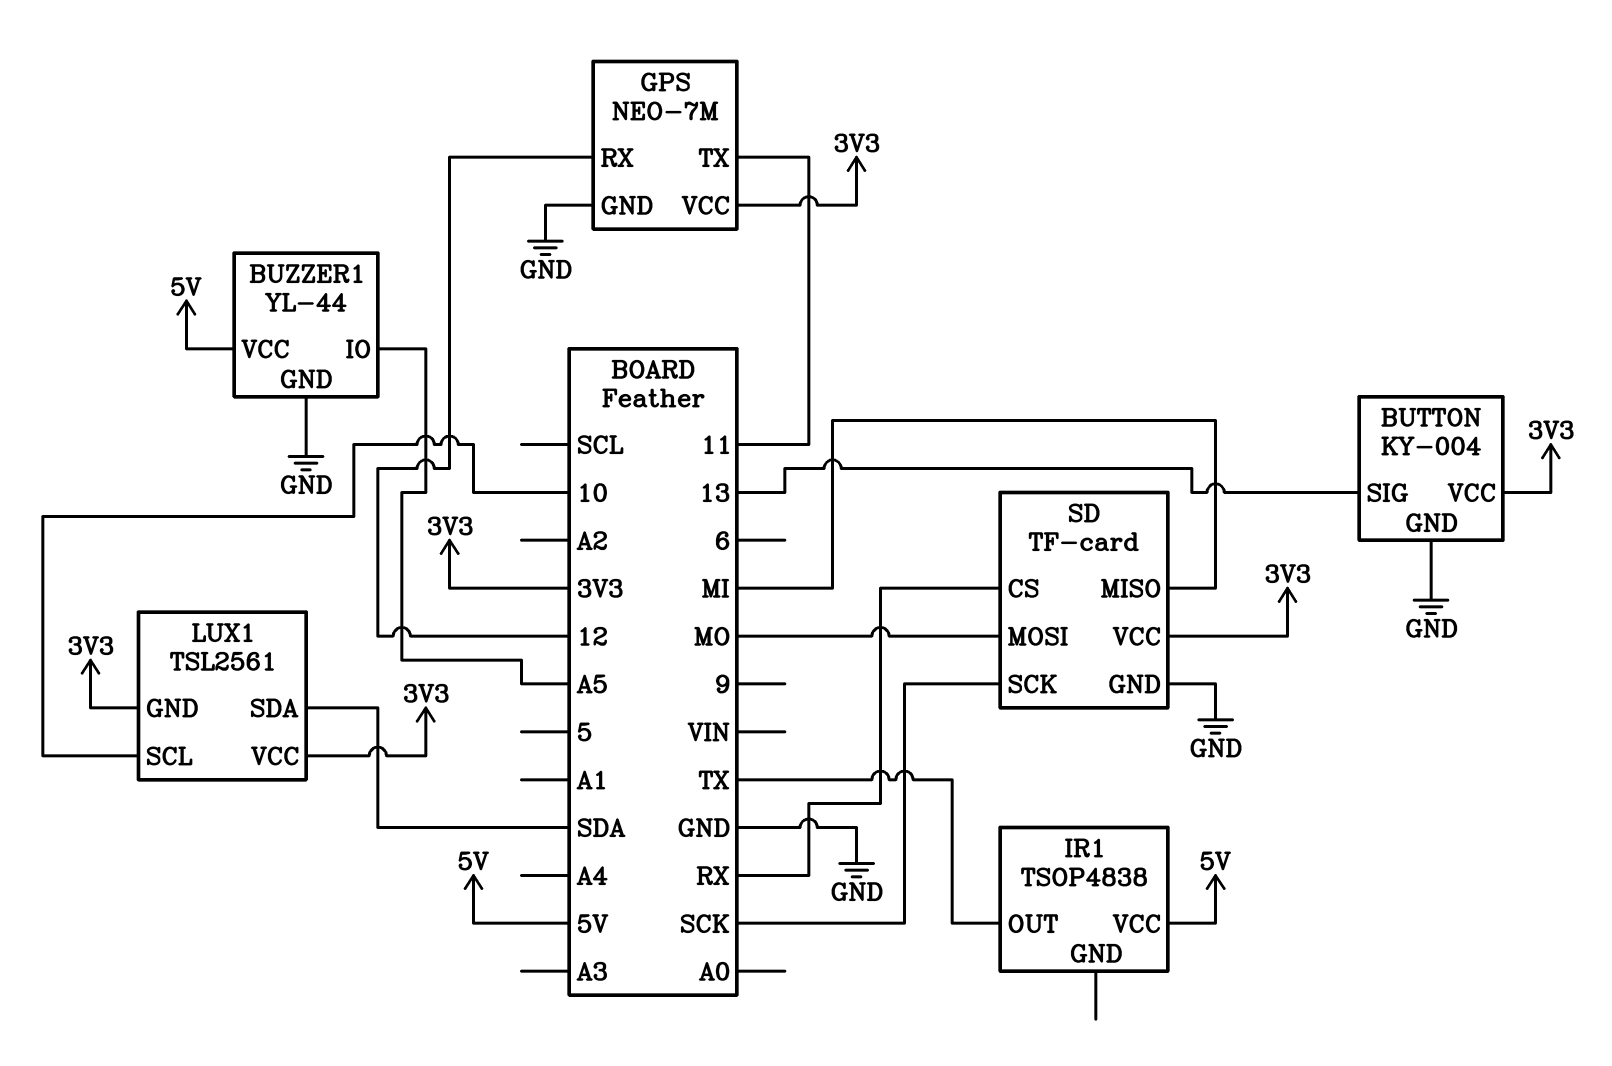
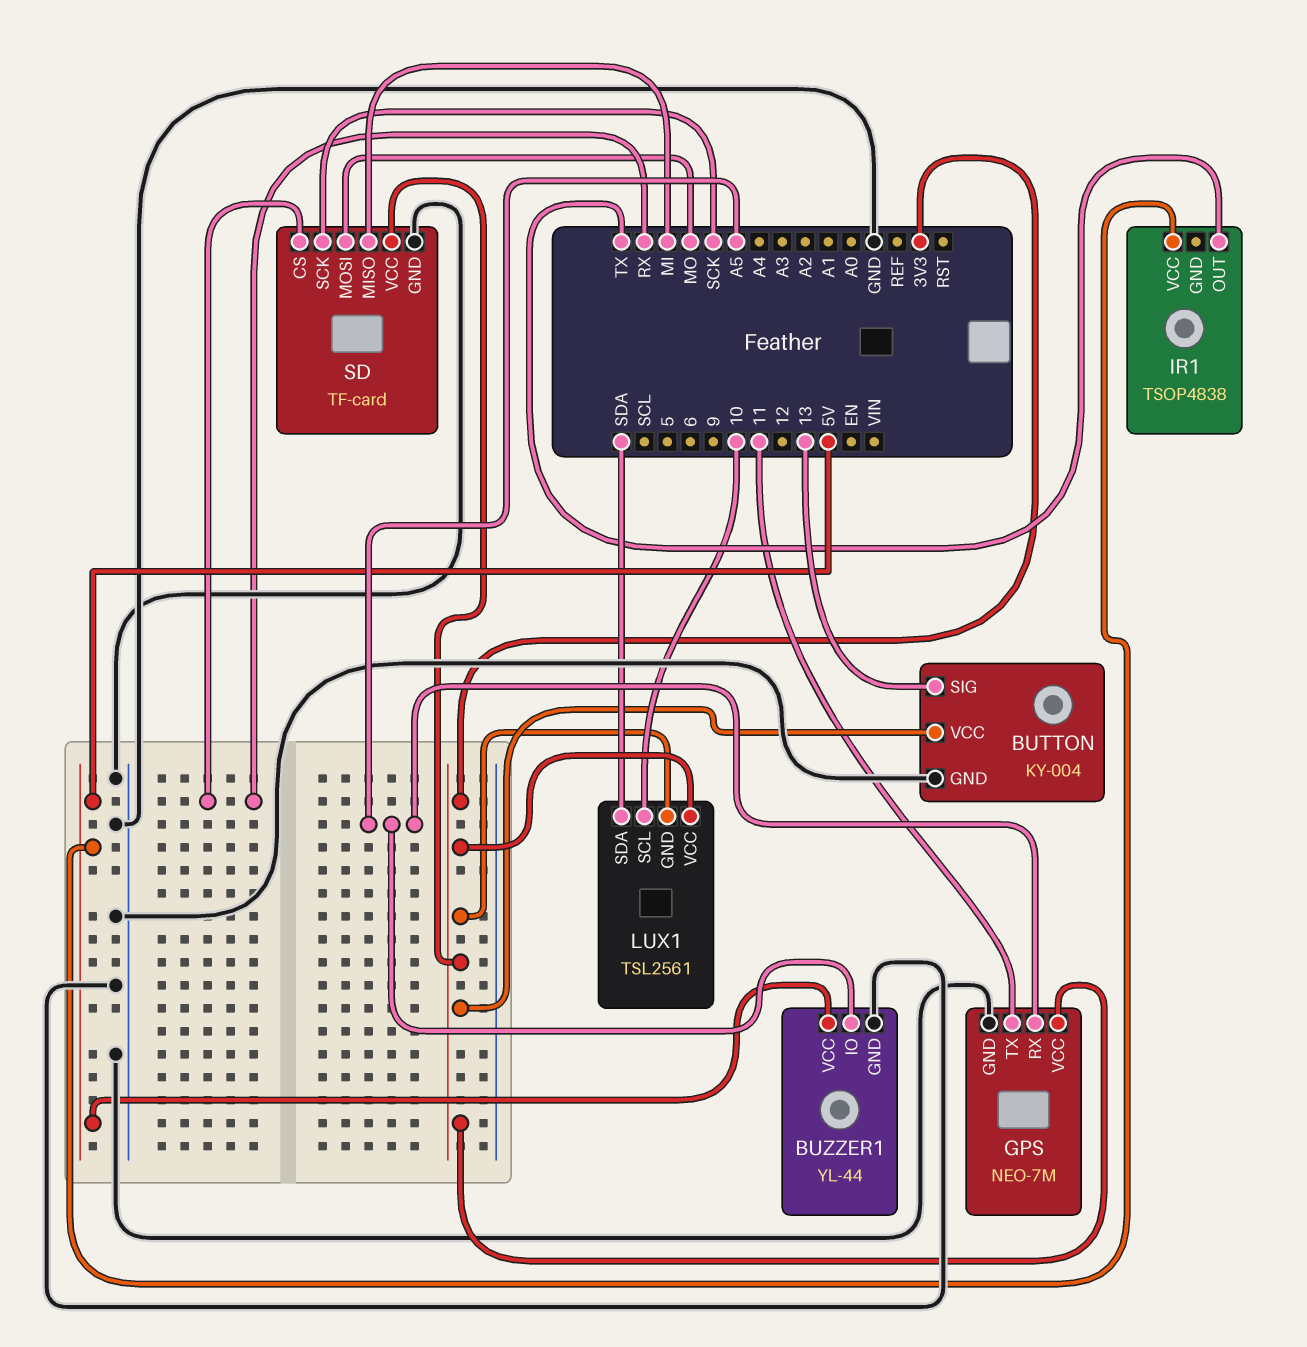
GPS pin RX: 12 -> A5

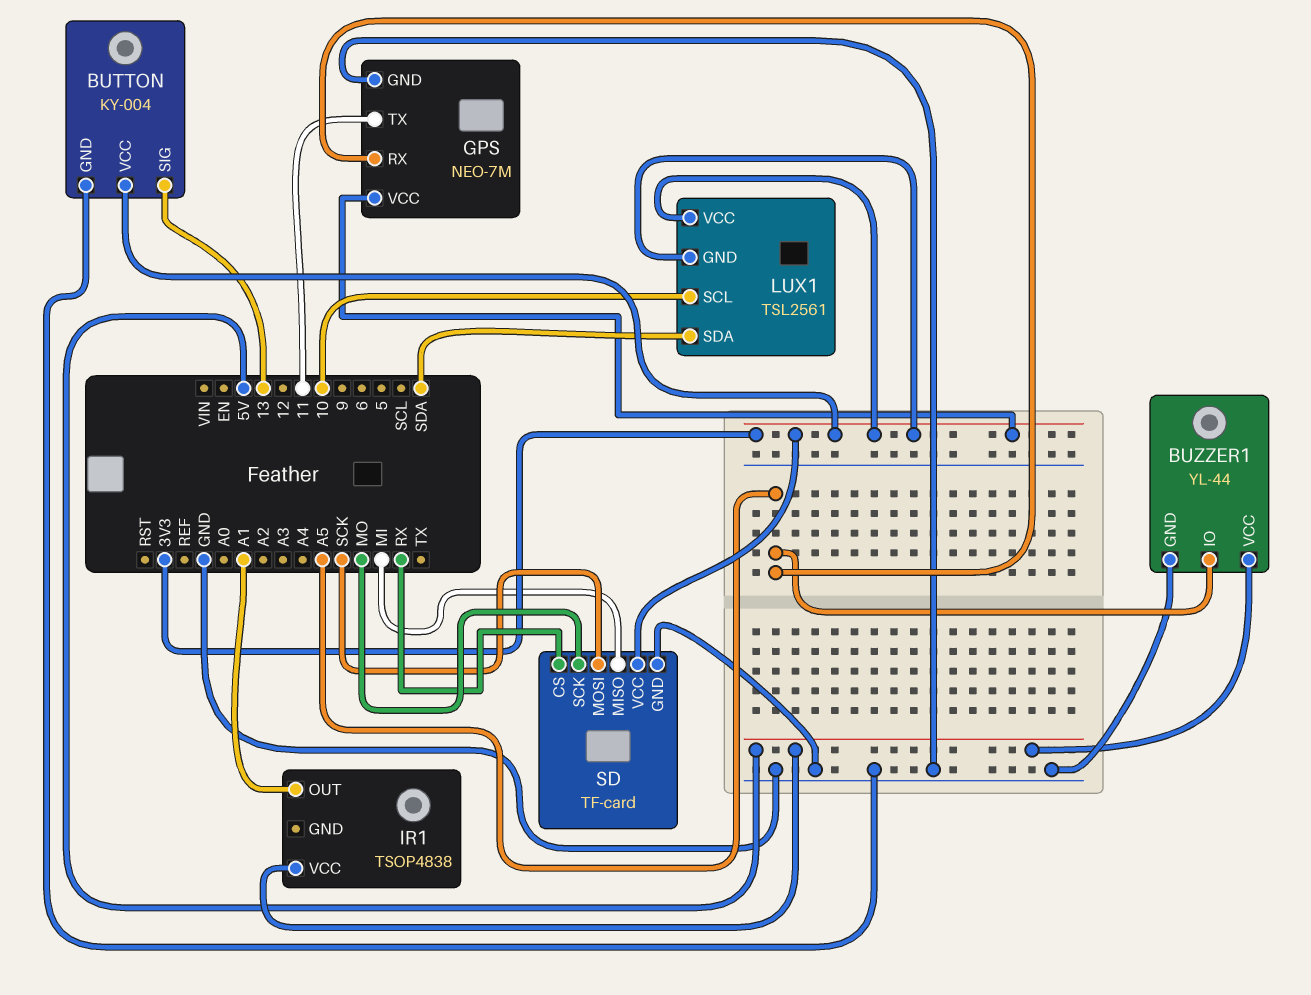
IR1 pin OUT: TX -> A1
SD pin MOSI: MO -> SCK
SD pin SCK: SCK -> MO

